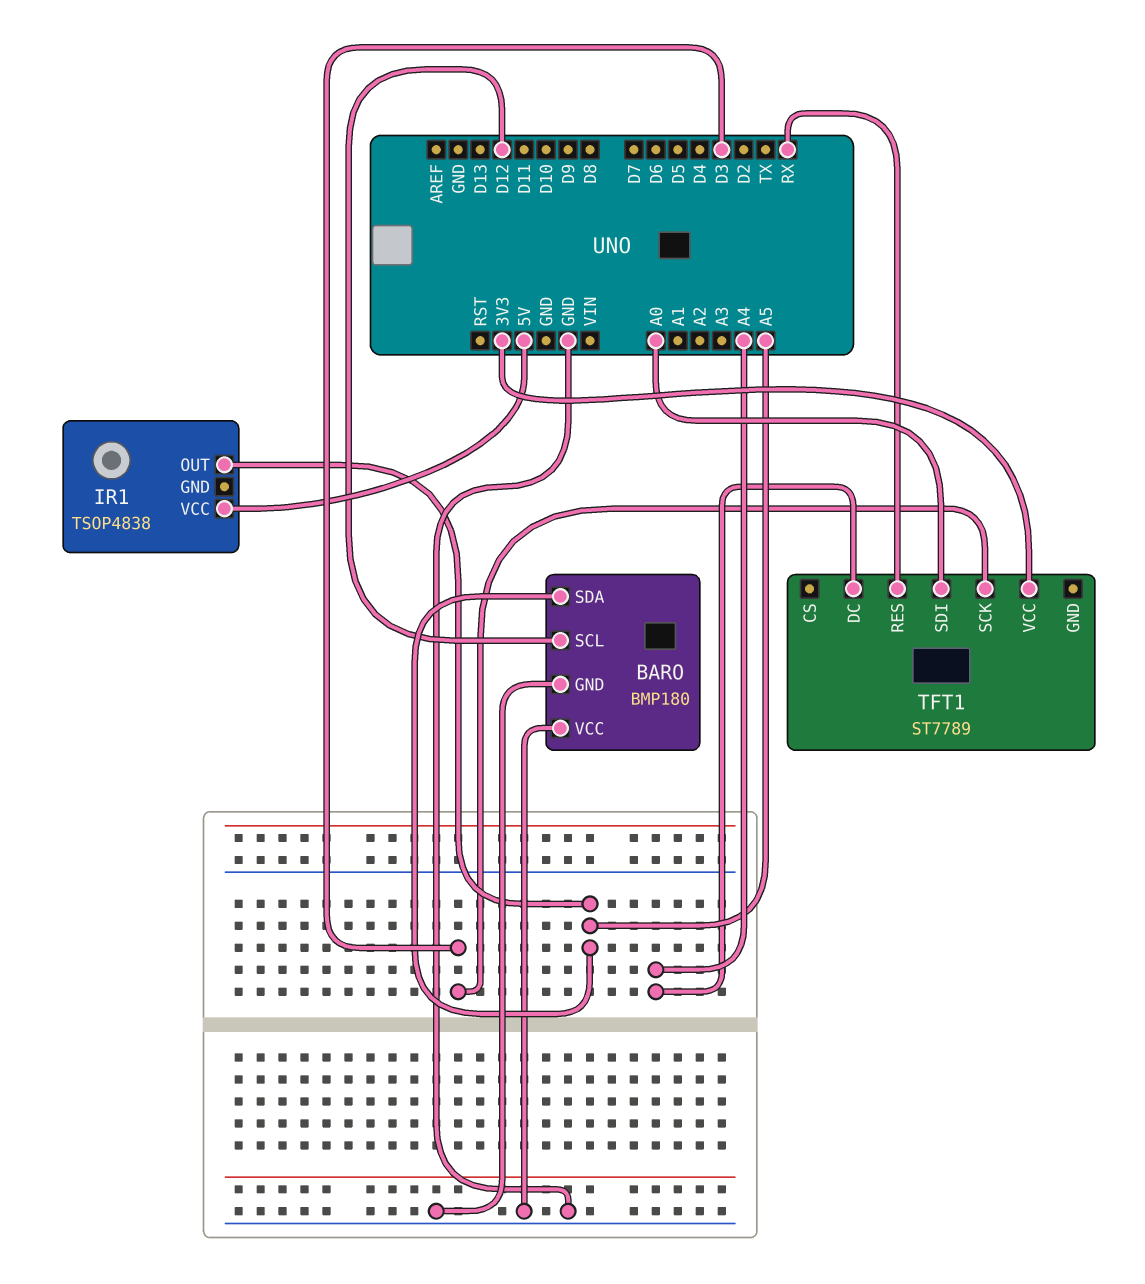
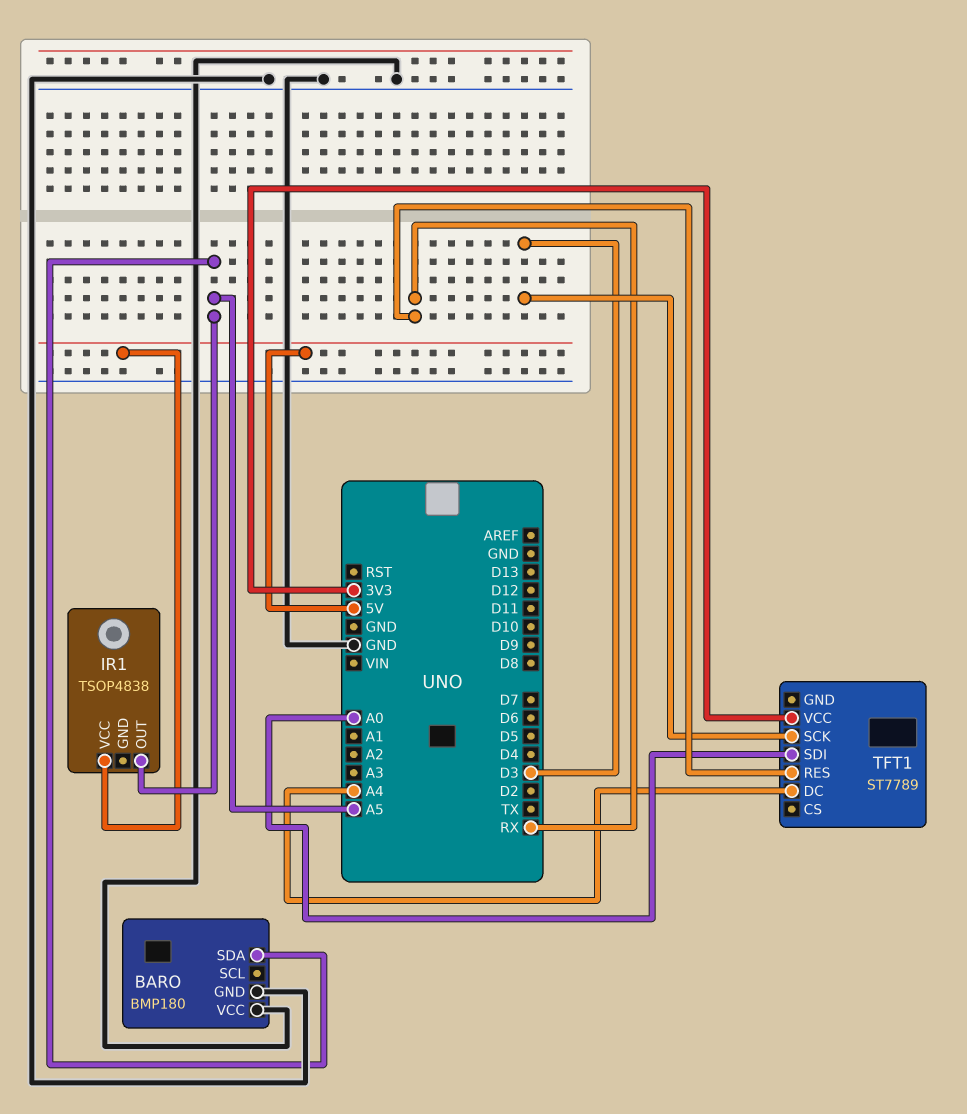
BARO pin SCL: D12 -> none

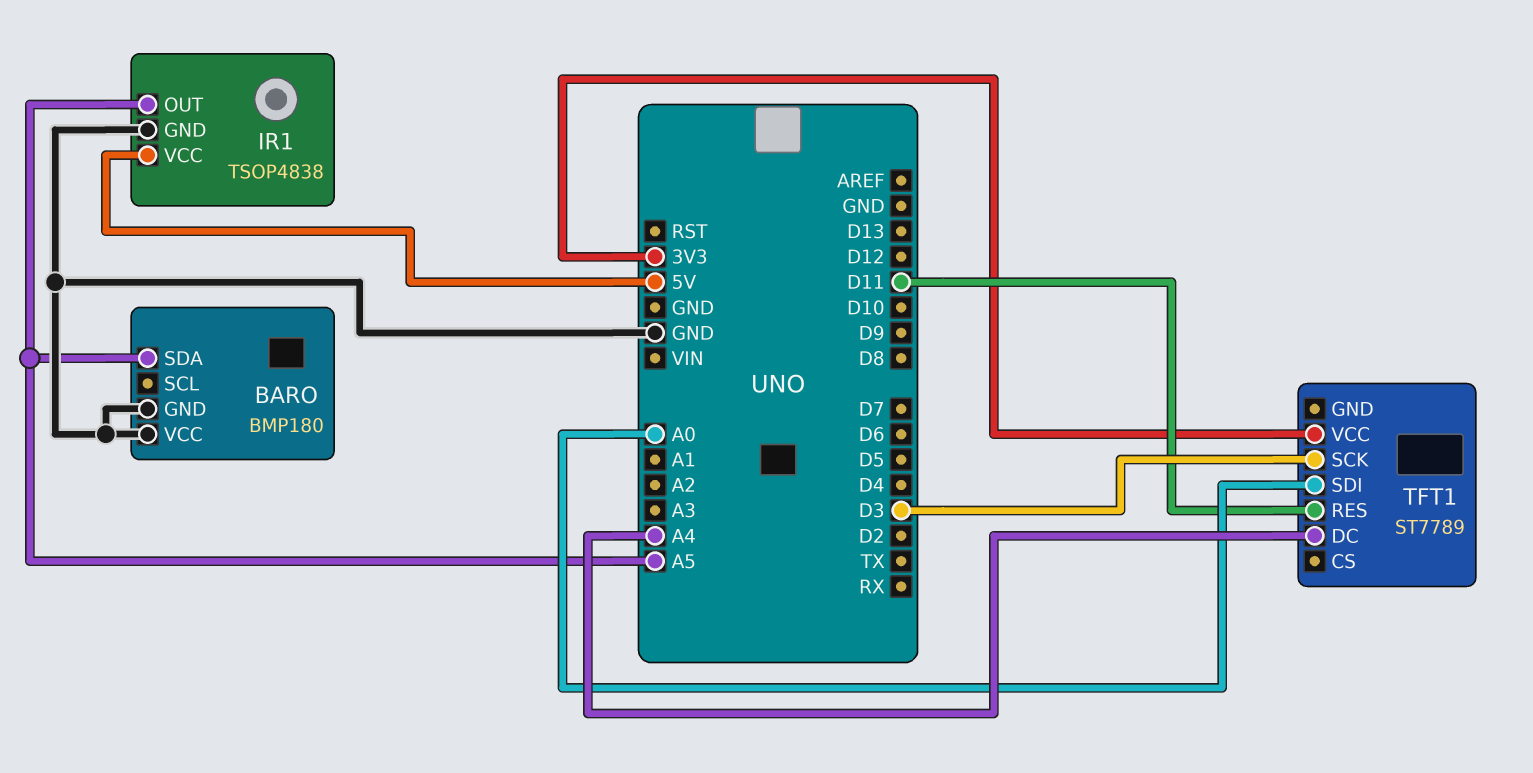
IR1 pin GND: none -> GND
TFT1 pin RES: RX -> D11

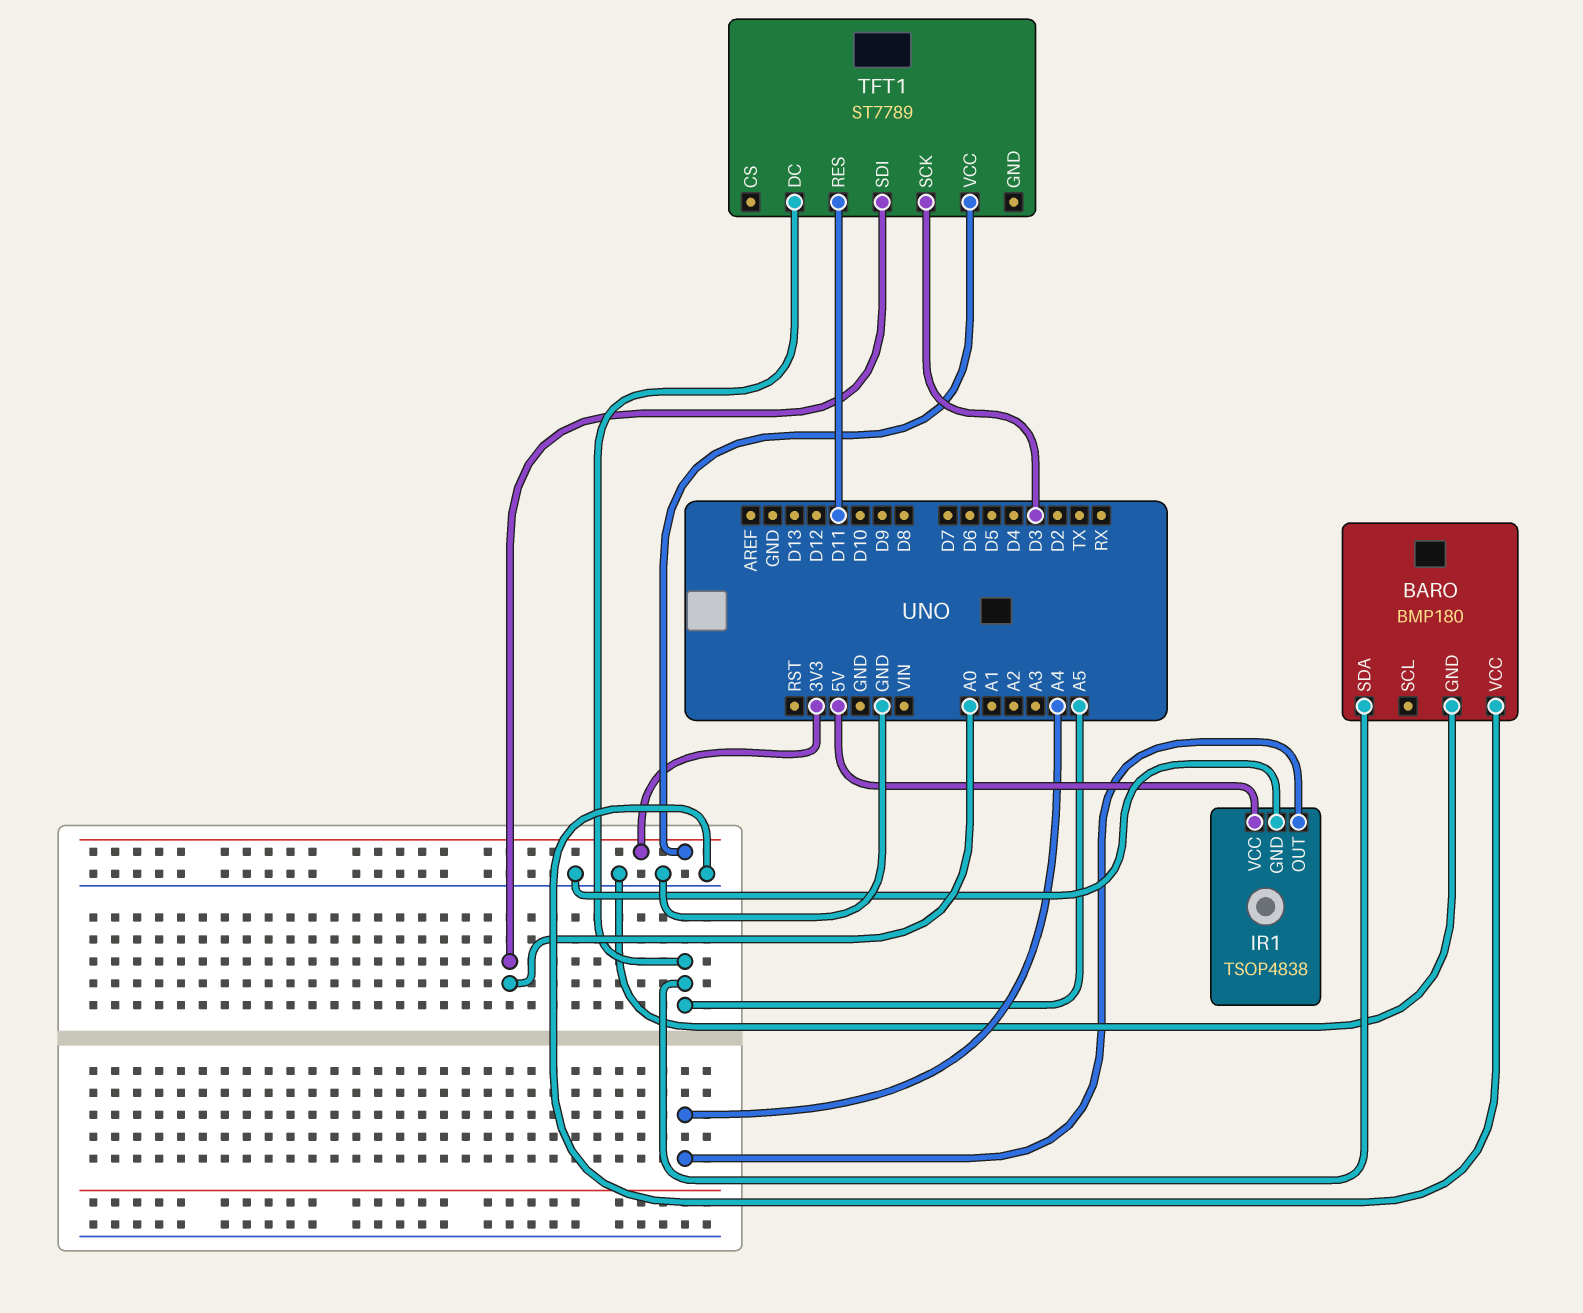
IR1 pin OUT: A5 -> A4
TFT1 pin DC: A4 -> A5

